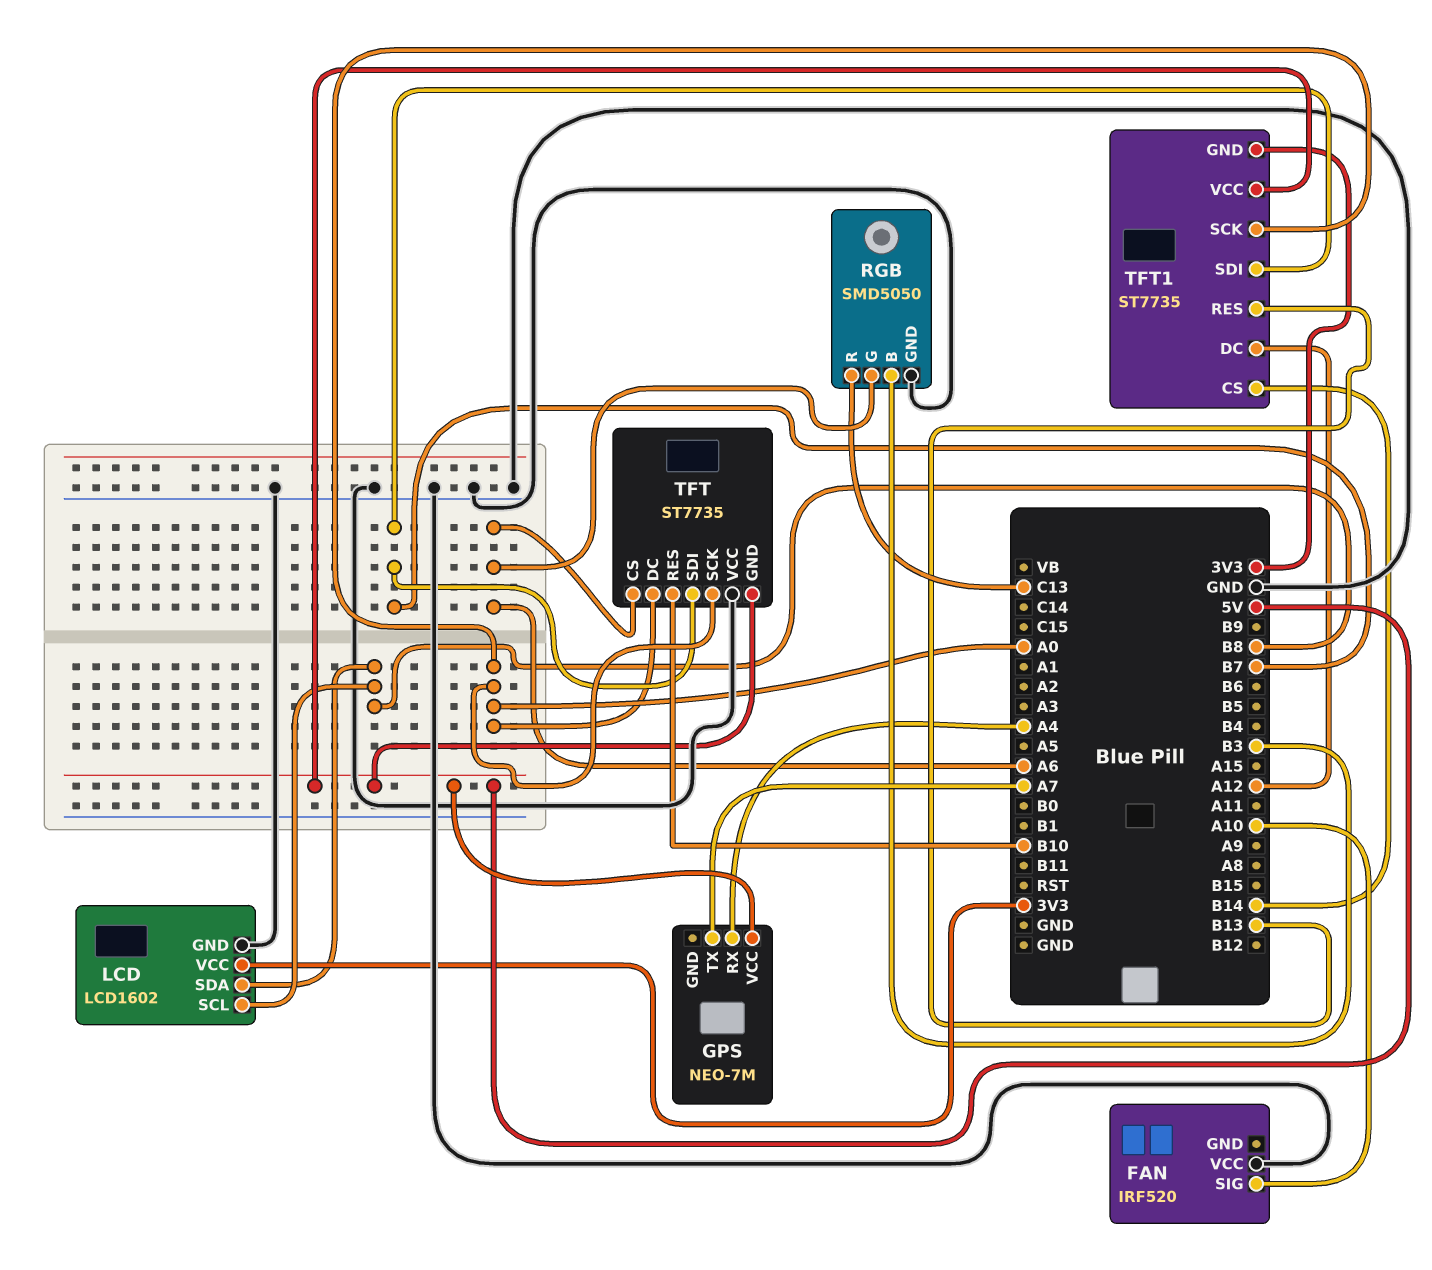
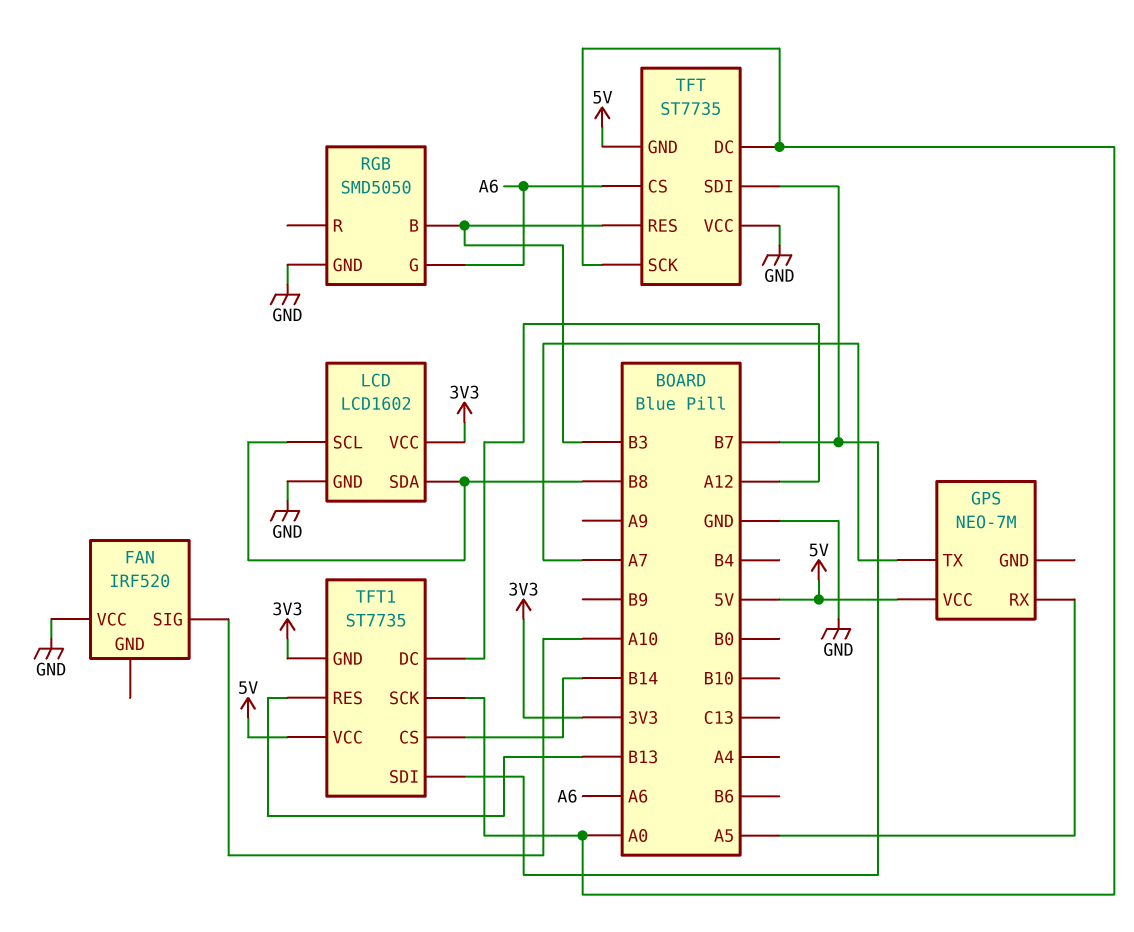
GPS pin RX: A4 -> A5
RGB pin R: C13 -> none
TFT pin RES: B10 -> B3

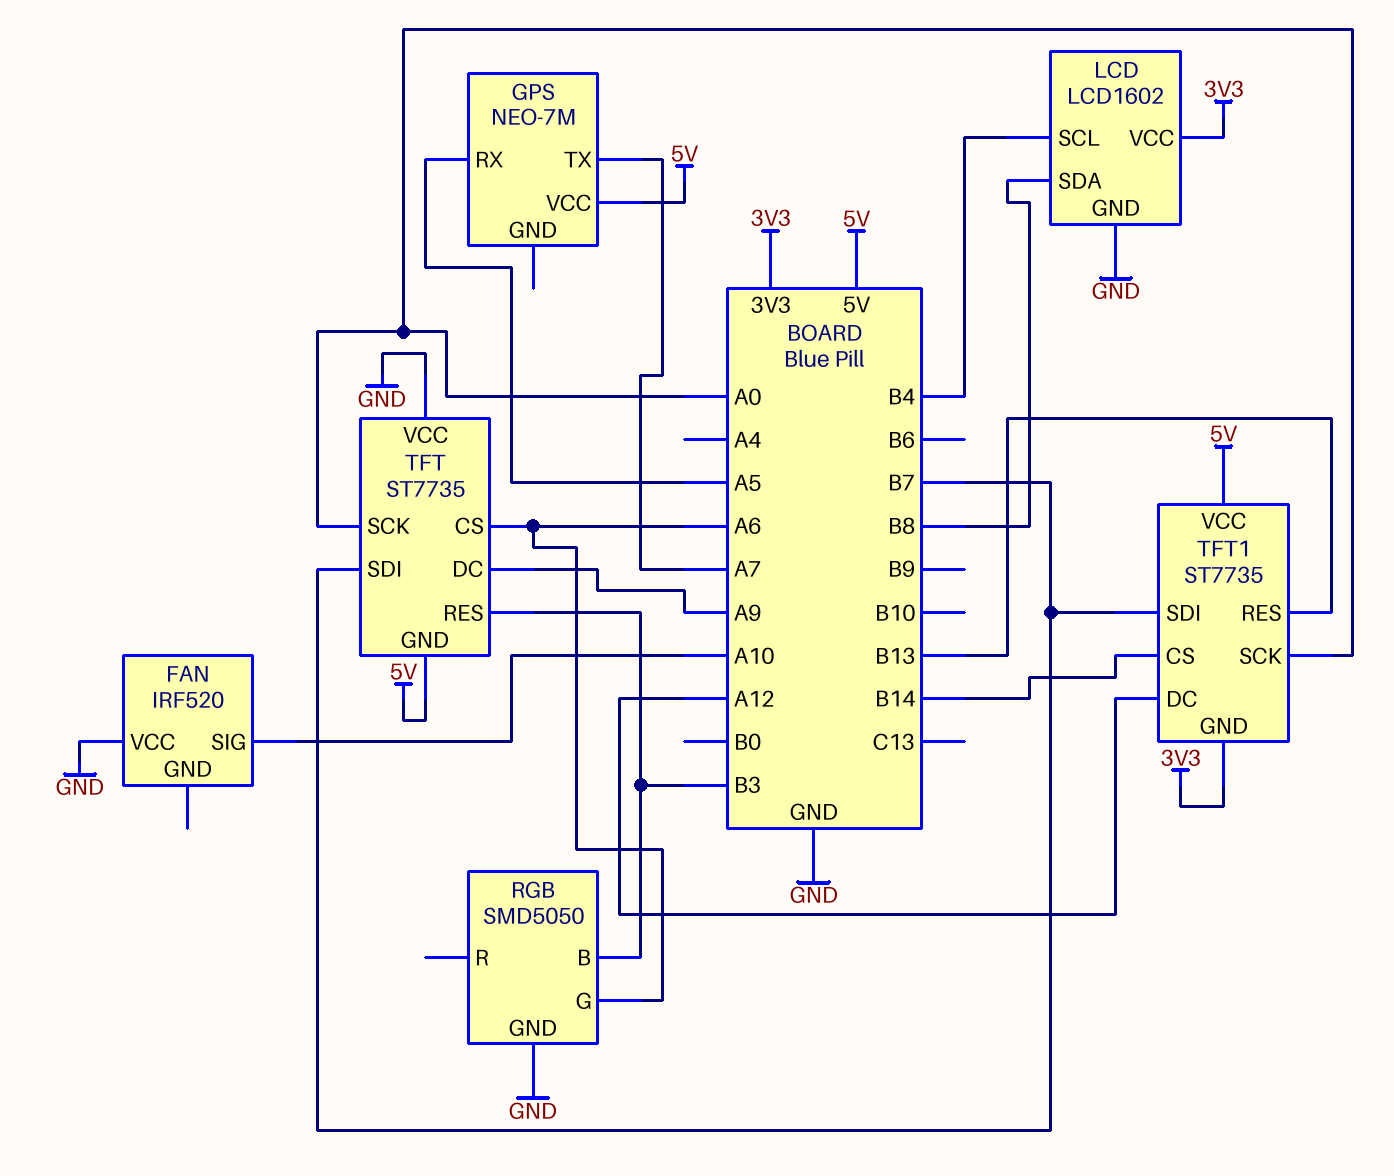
LCD pin SCL: B8 -> B4
TFT pin DC: A0 -> A9

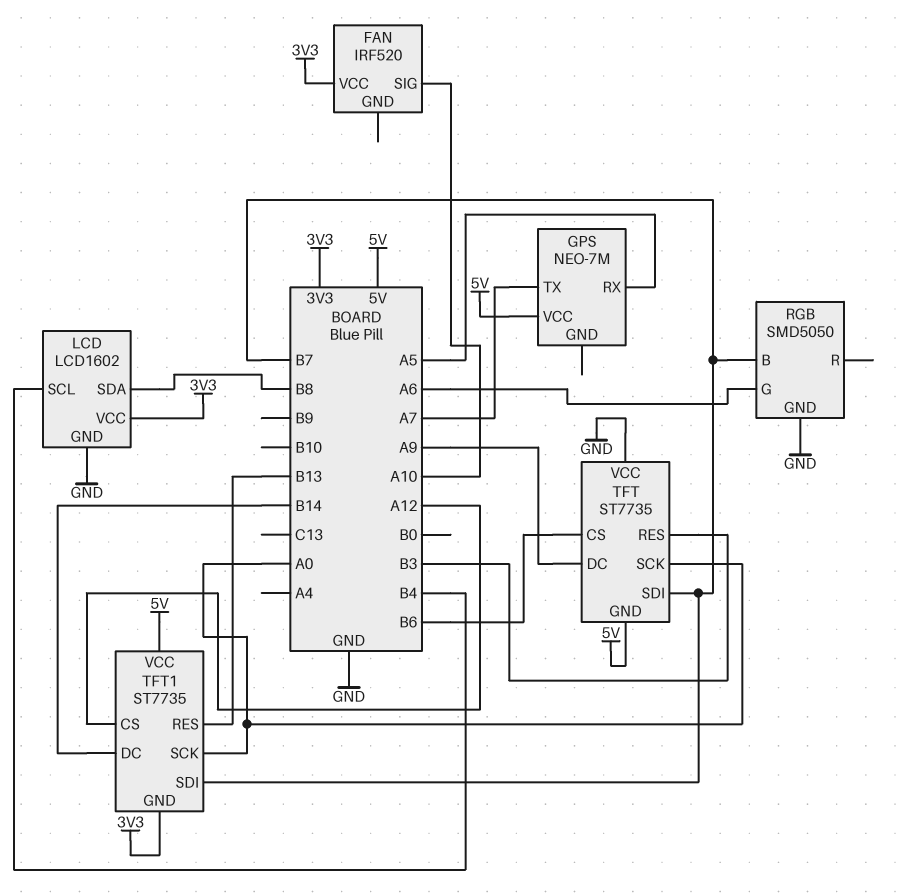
FAN pin VCC: GND -> 3V3
RGB pin B: B3 -> B7
TFT pin CS: A6 -> B6
TFT1 pin CS: B14 -> A12
TFT1 pin DC: A12 -> B14

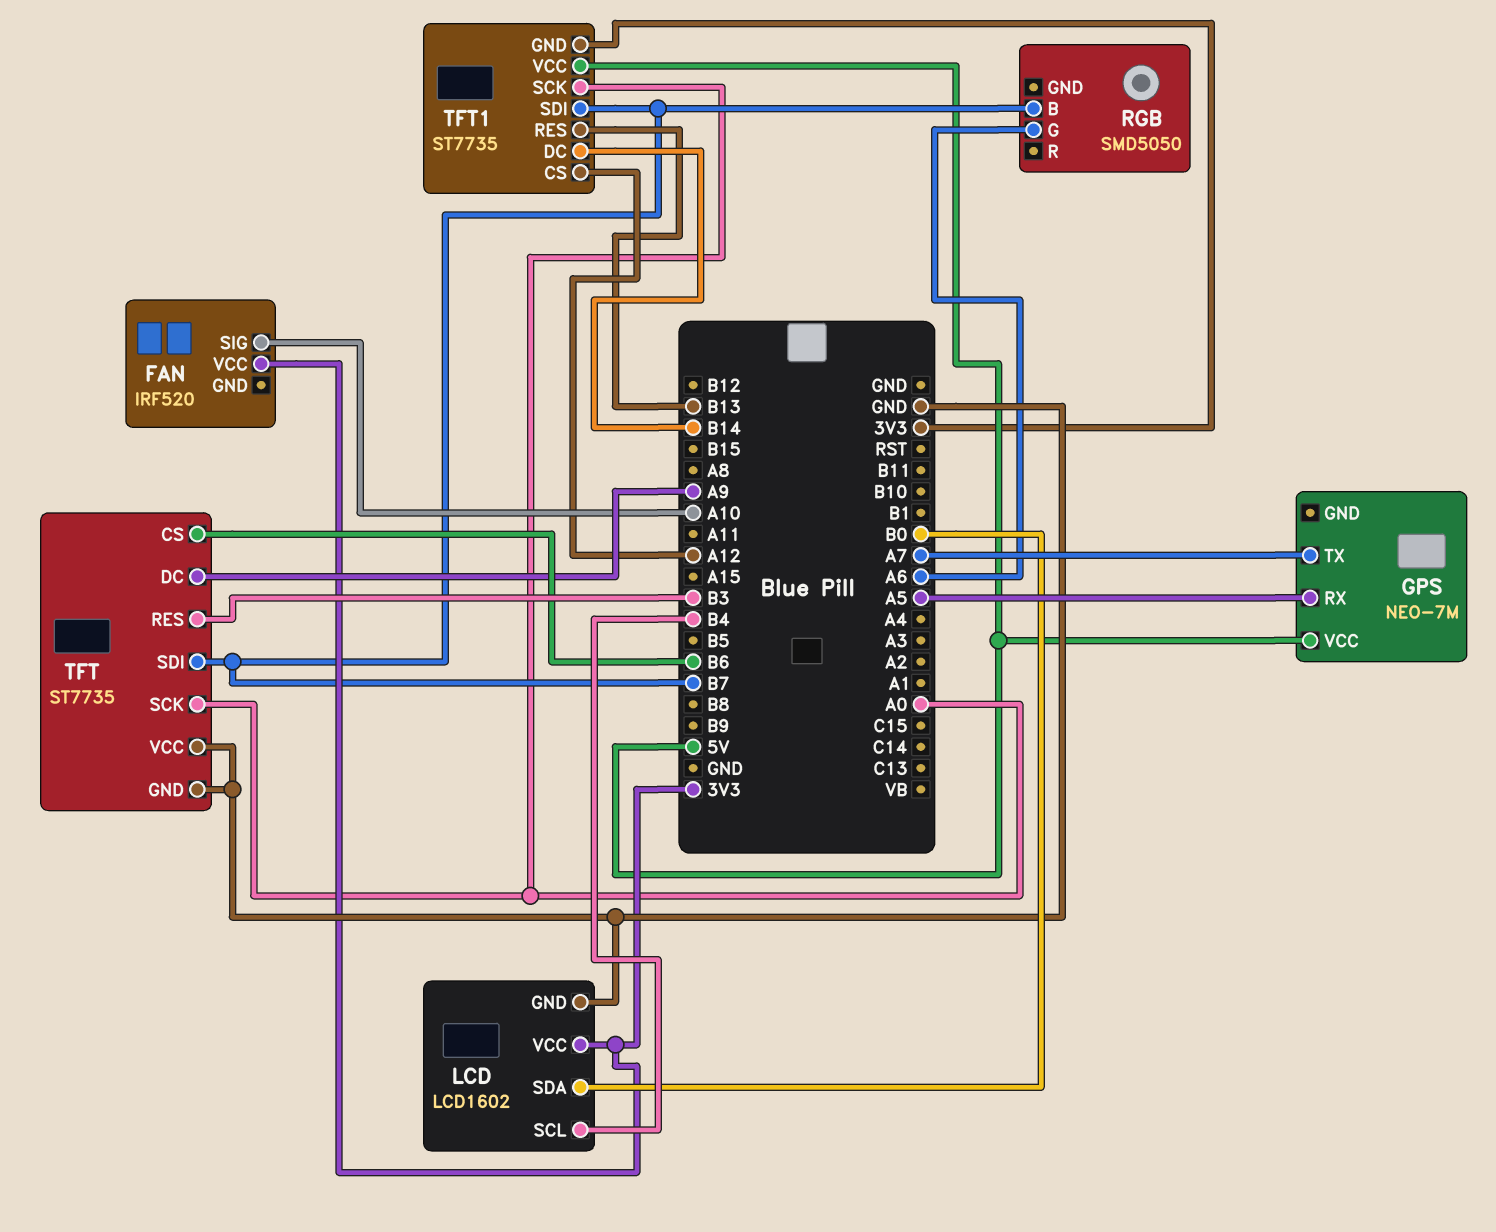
LCD pin SDA: B8 -> B0
RGB pin GND: GND -> none
TFT pin GND: 5V -> GND

